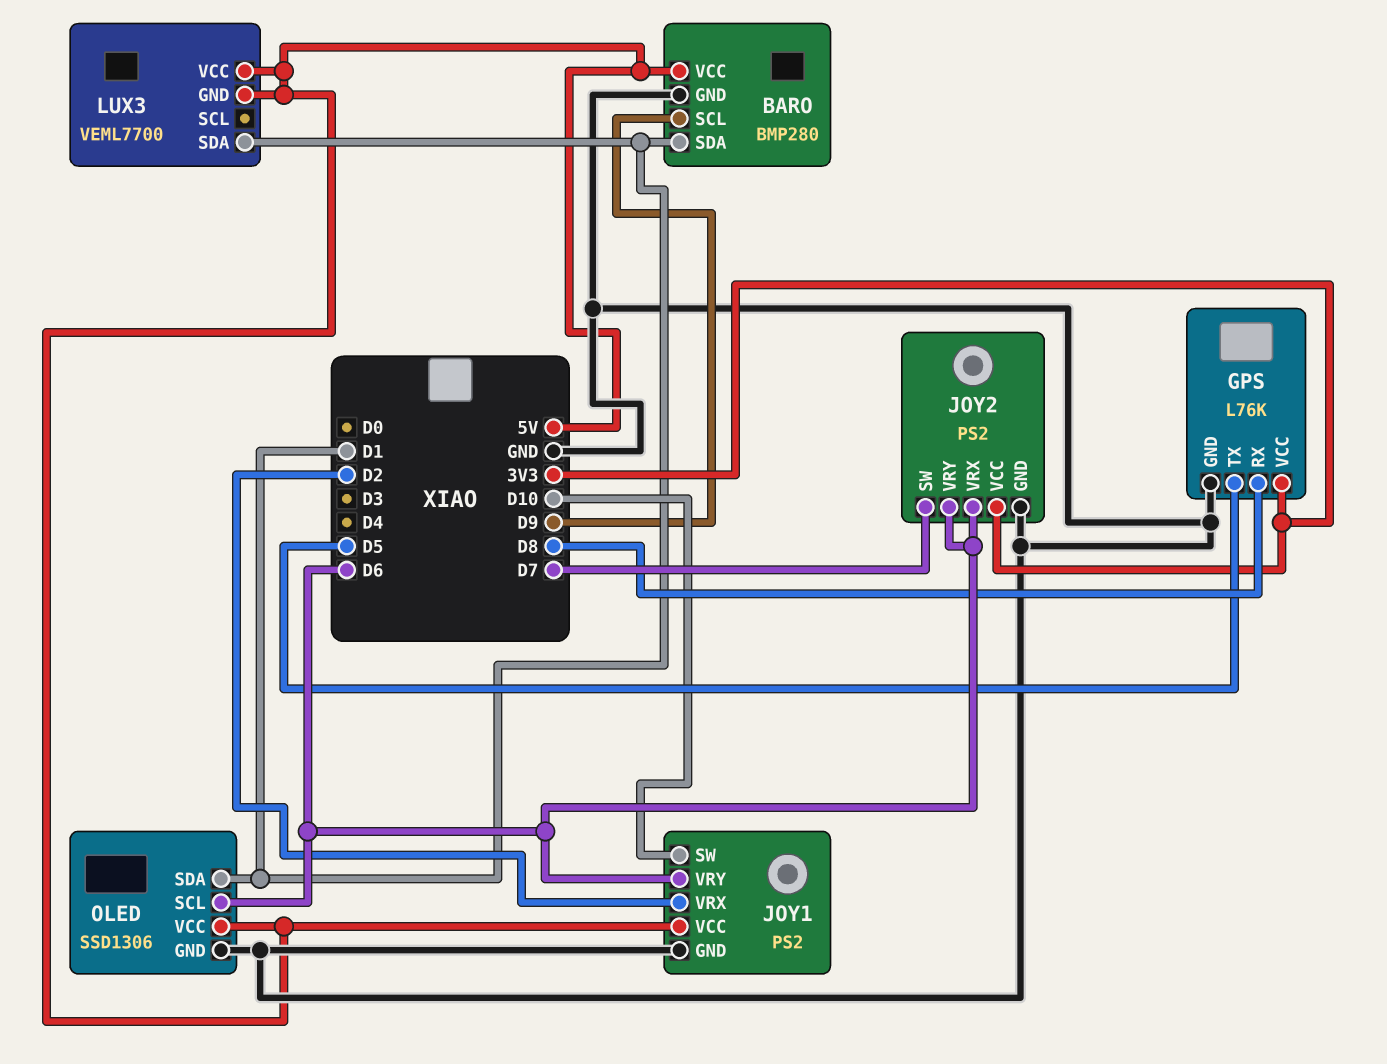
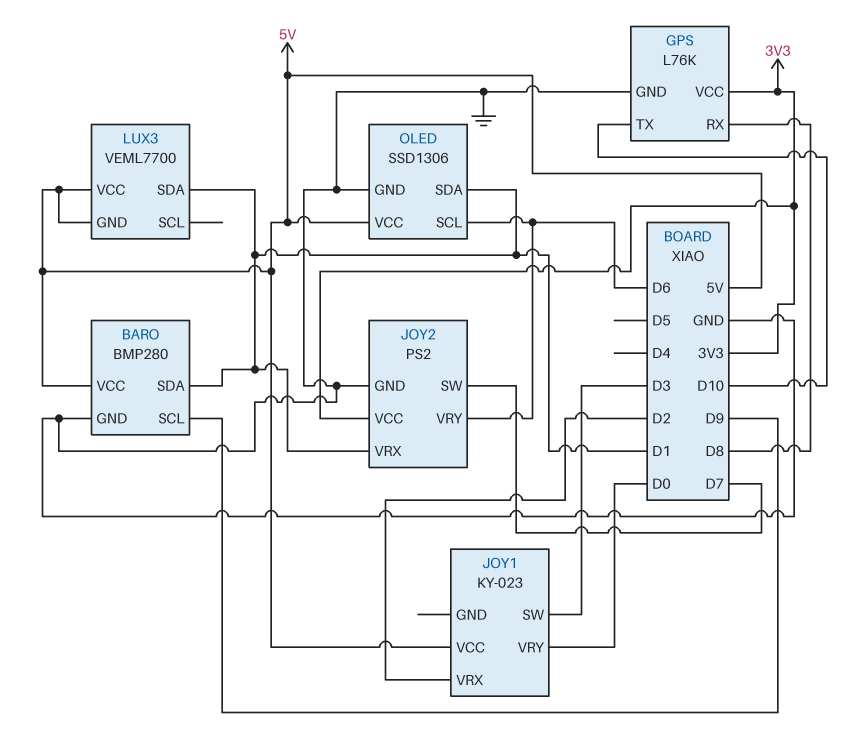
GPS pin TX: D5 -> D10
JOY1: PS2 -> KY-023
JOY1 pin GND: GND -> none
JOY1 pin SW: D10 -> D3
JOY1 pin VRY: D6 -> D0
JOY2 pin VRX: D6 -> D1

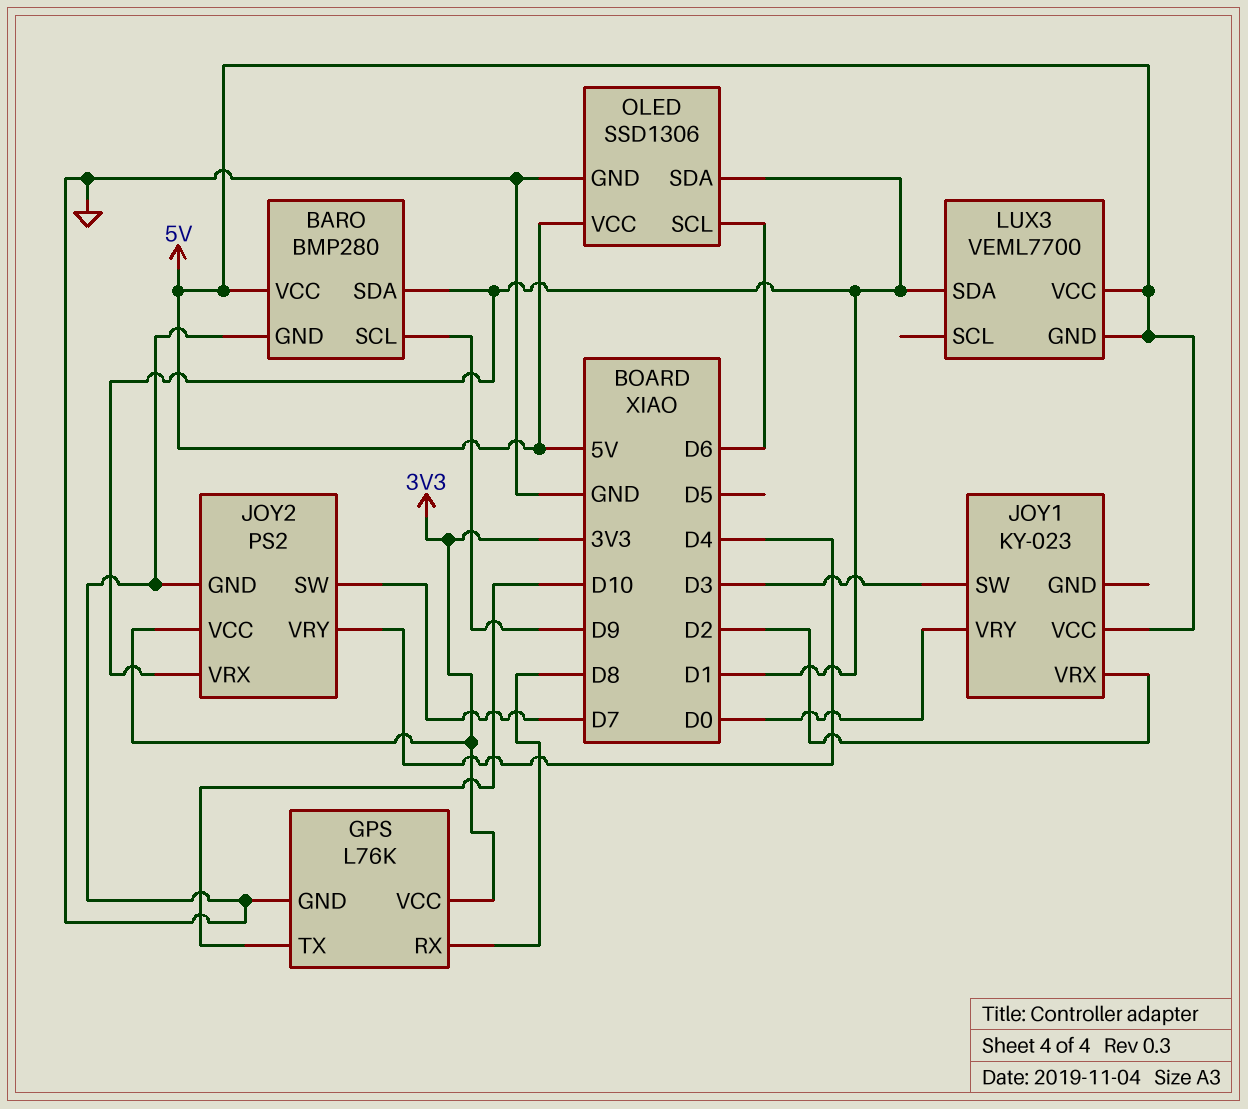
JOY2 pin VRY: D6 -> D4

